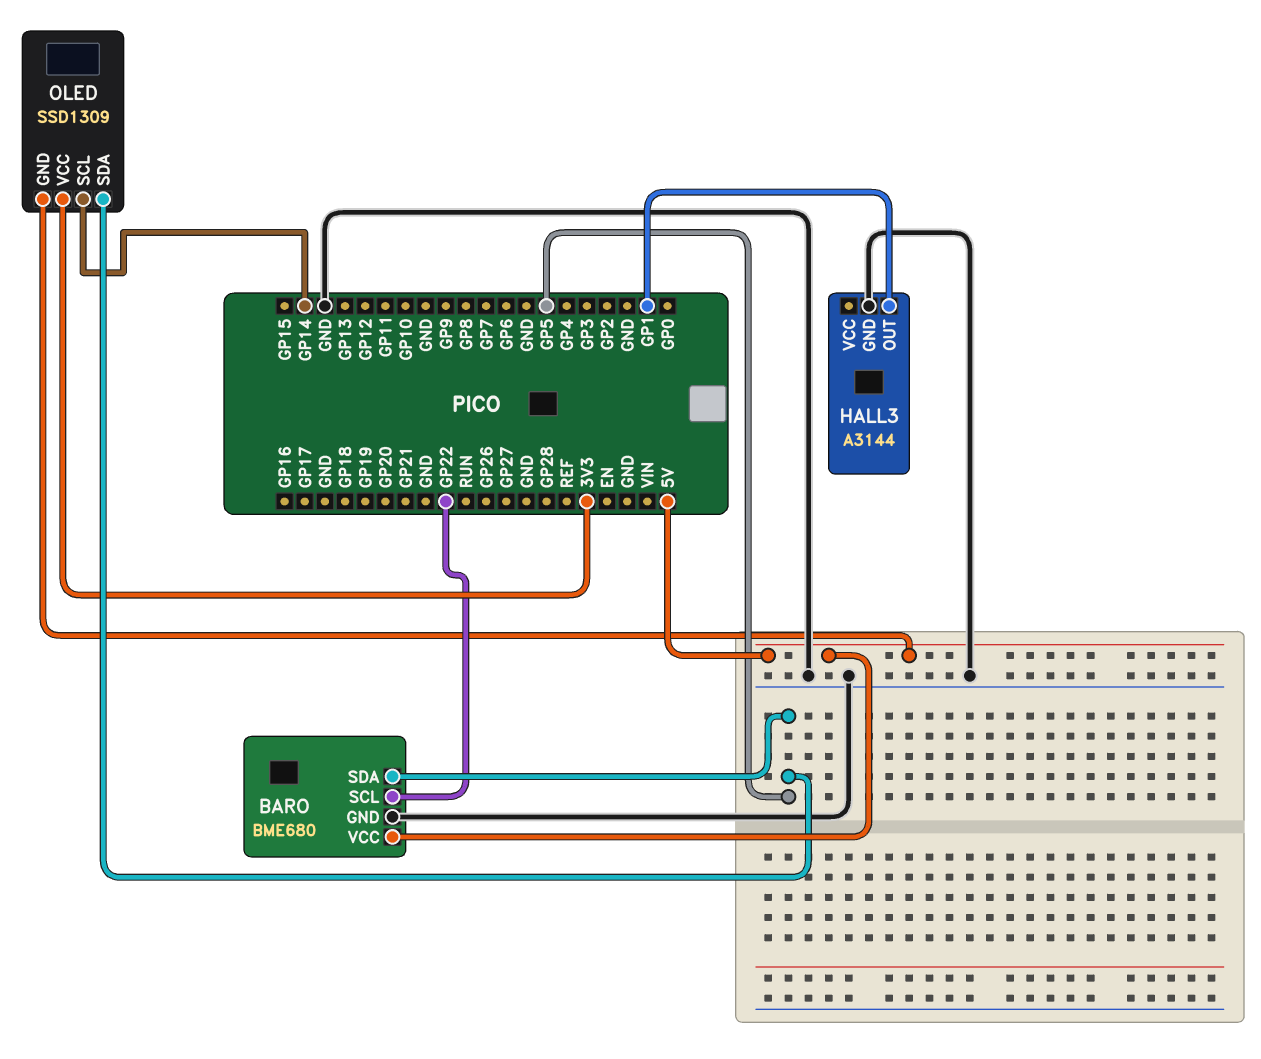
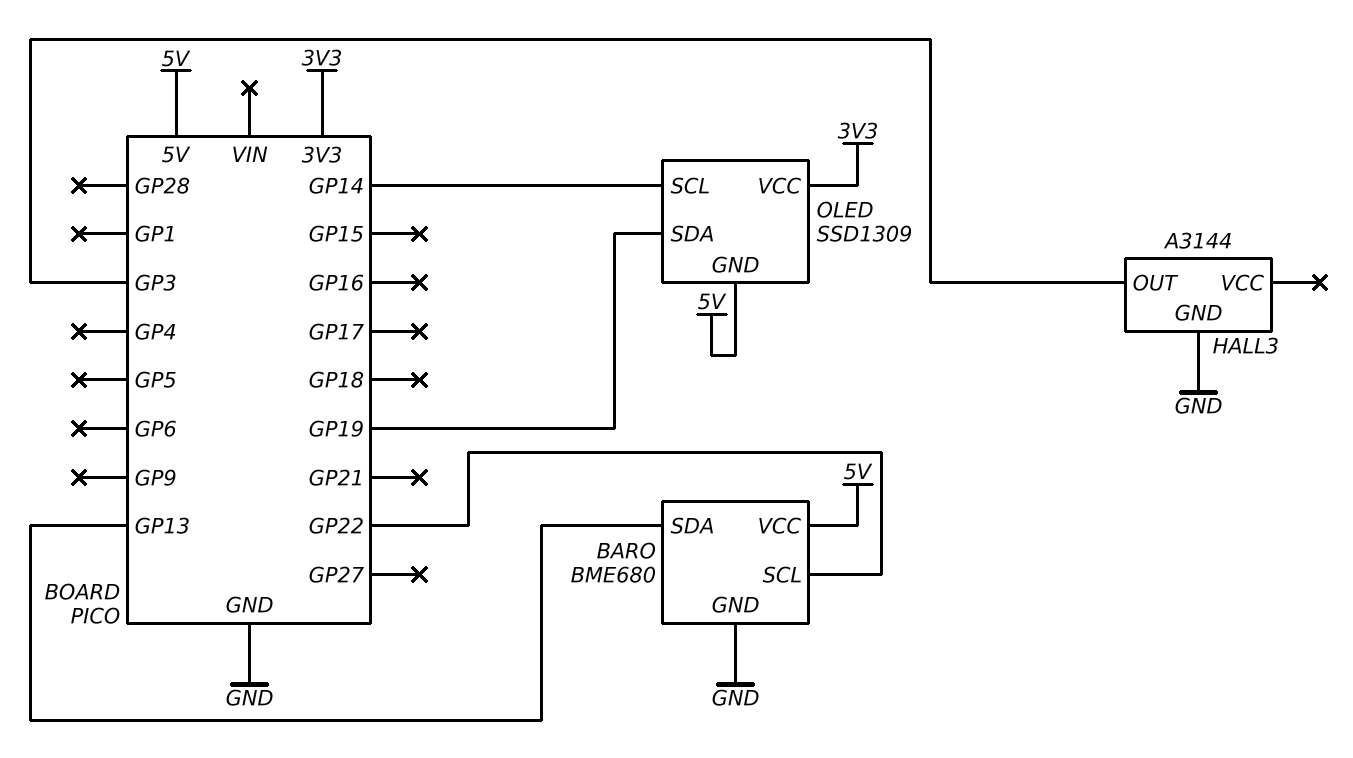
BARO pin SDA: GP5 -> GP13
HALL3 pin OUT: GP1 -> GP3
OLED pin SDA: GP5 -> GP19

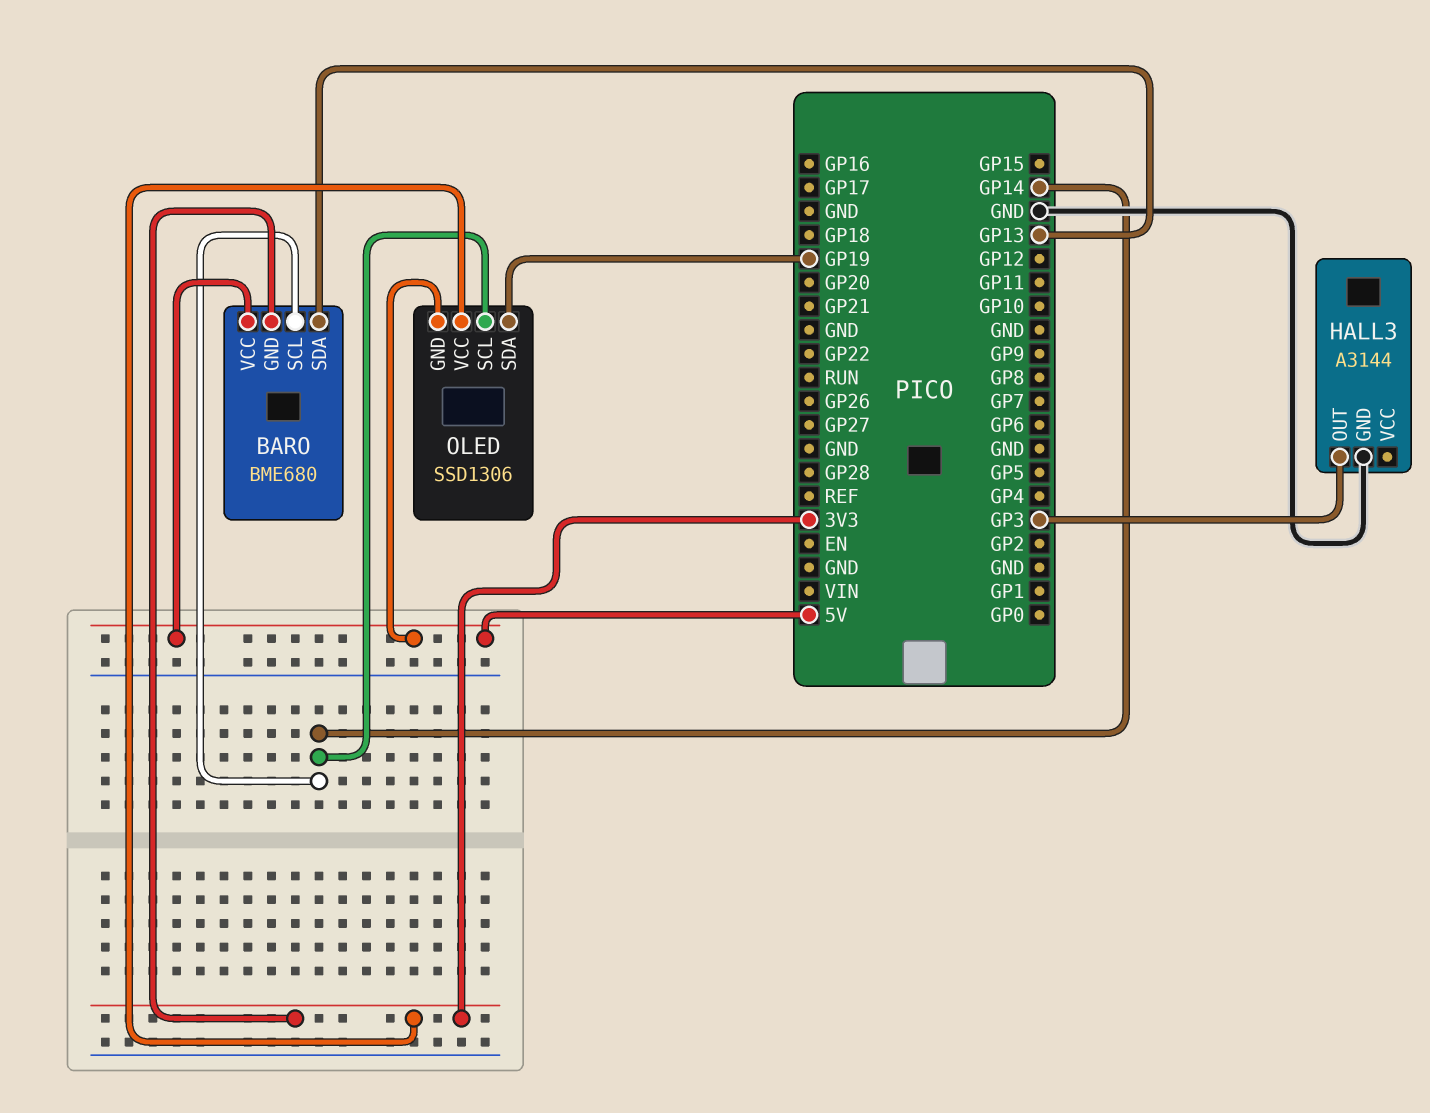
BARO pin GND: GND -> 3V3
BARO pin SCL: GP22 -> GP14
OLED: SSD1309 -> SSD1306

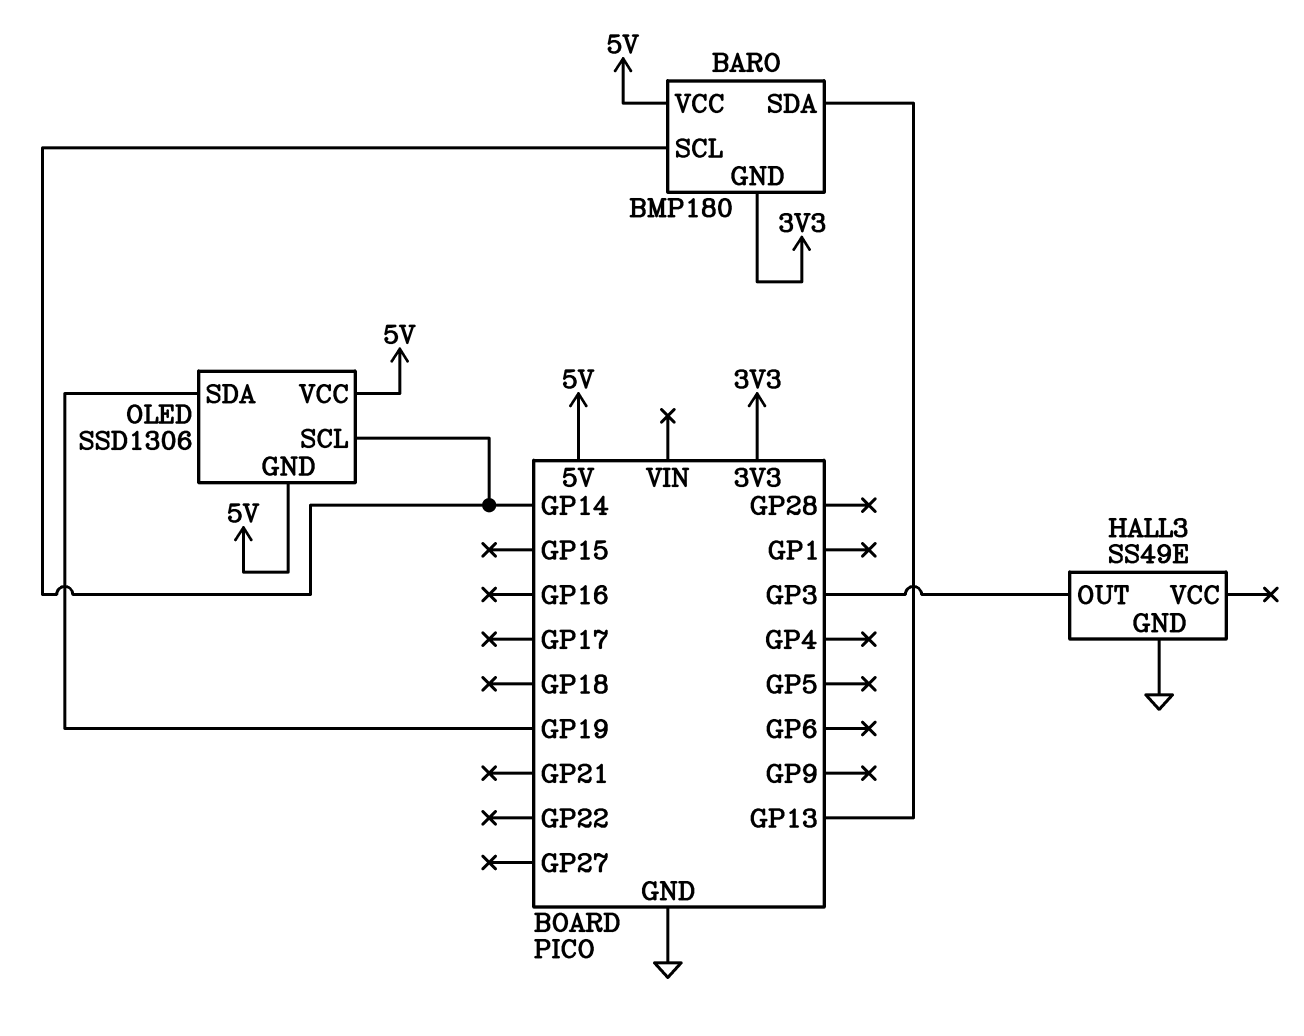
BARO: BME680 -> BMP180
HALL3: A3144 -> SS49E
OLED pin VCC: 3V3 -> 5V

